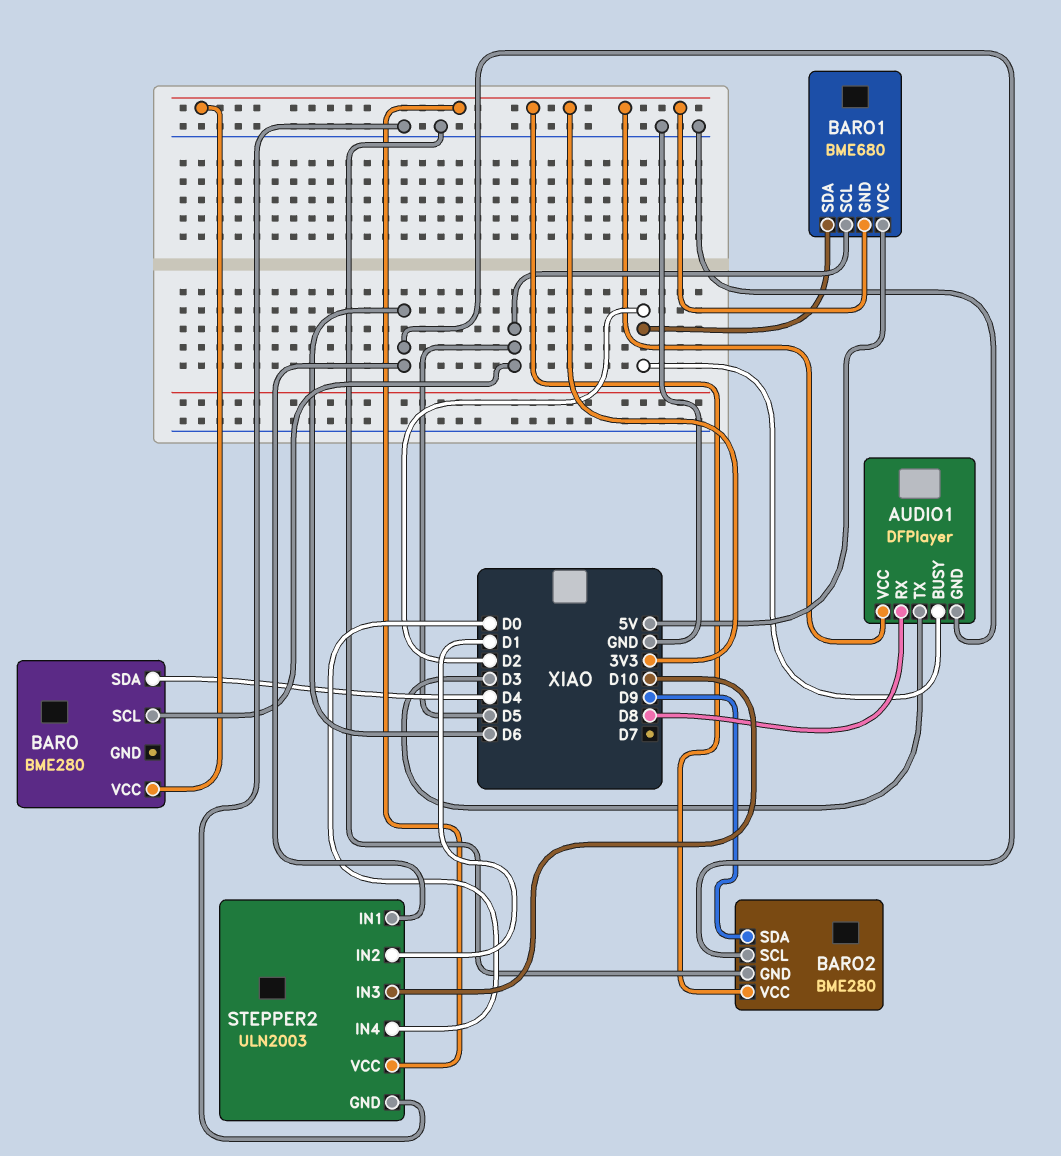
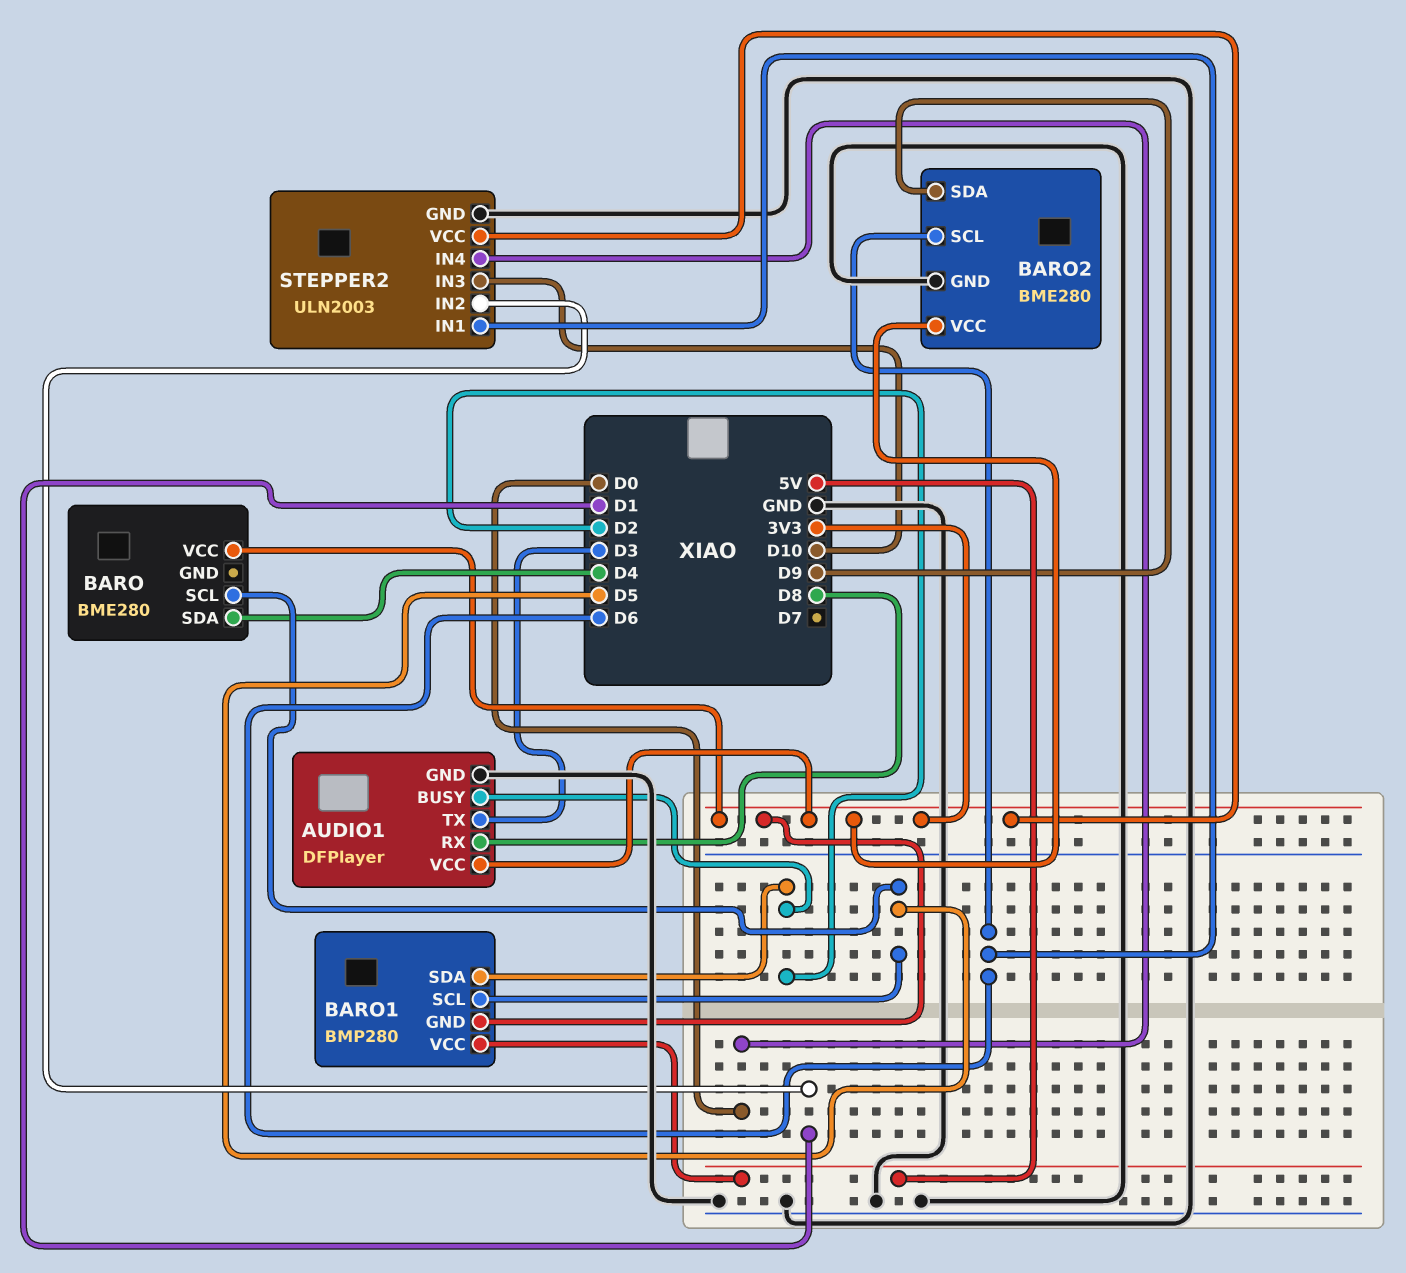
BARO1: BME680 -> BMP280

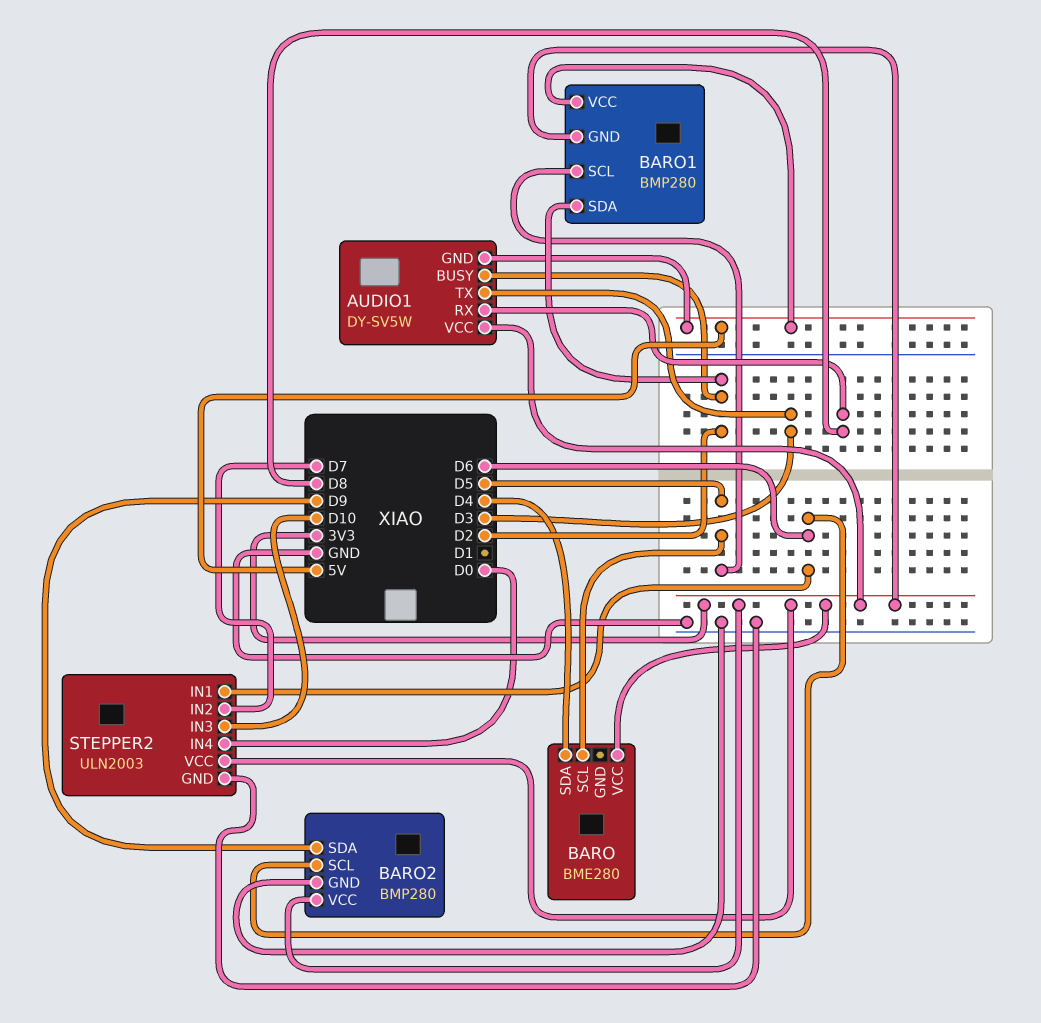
AUDIO1: DFPlayer -> DY-SV5W
AUDIO1 pin GND: GND -> 5V
BARO2: BME280 -> BMP280
STEPPER2 pin IN2: D1 -> D7

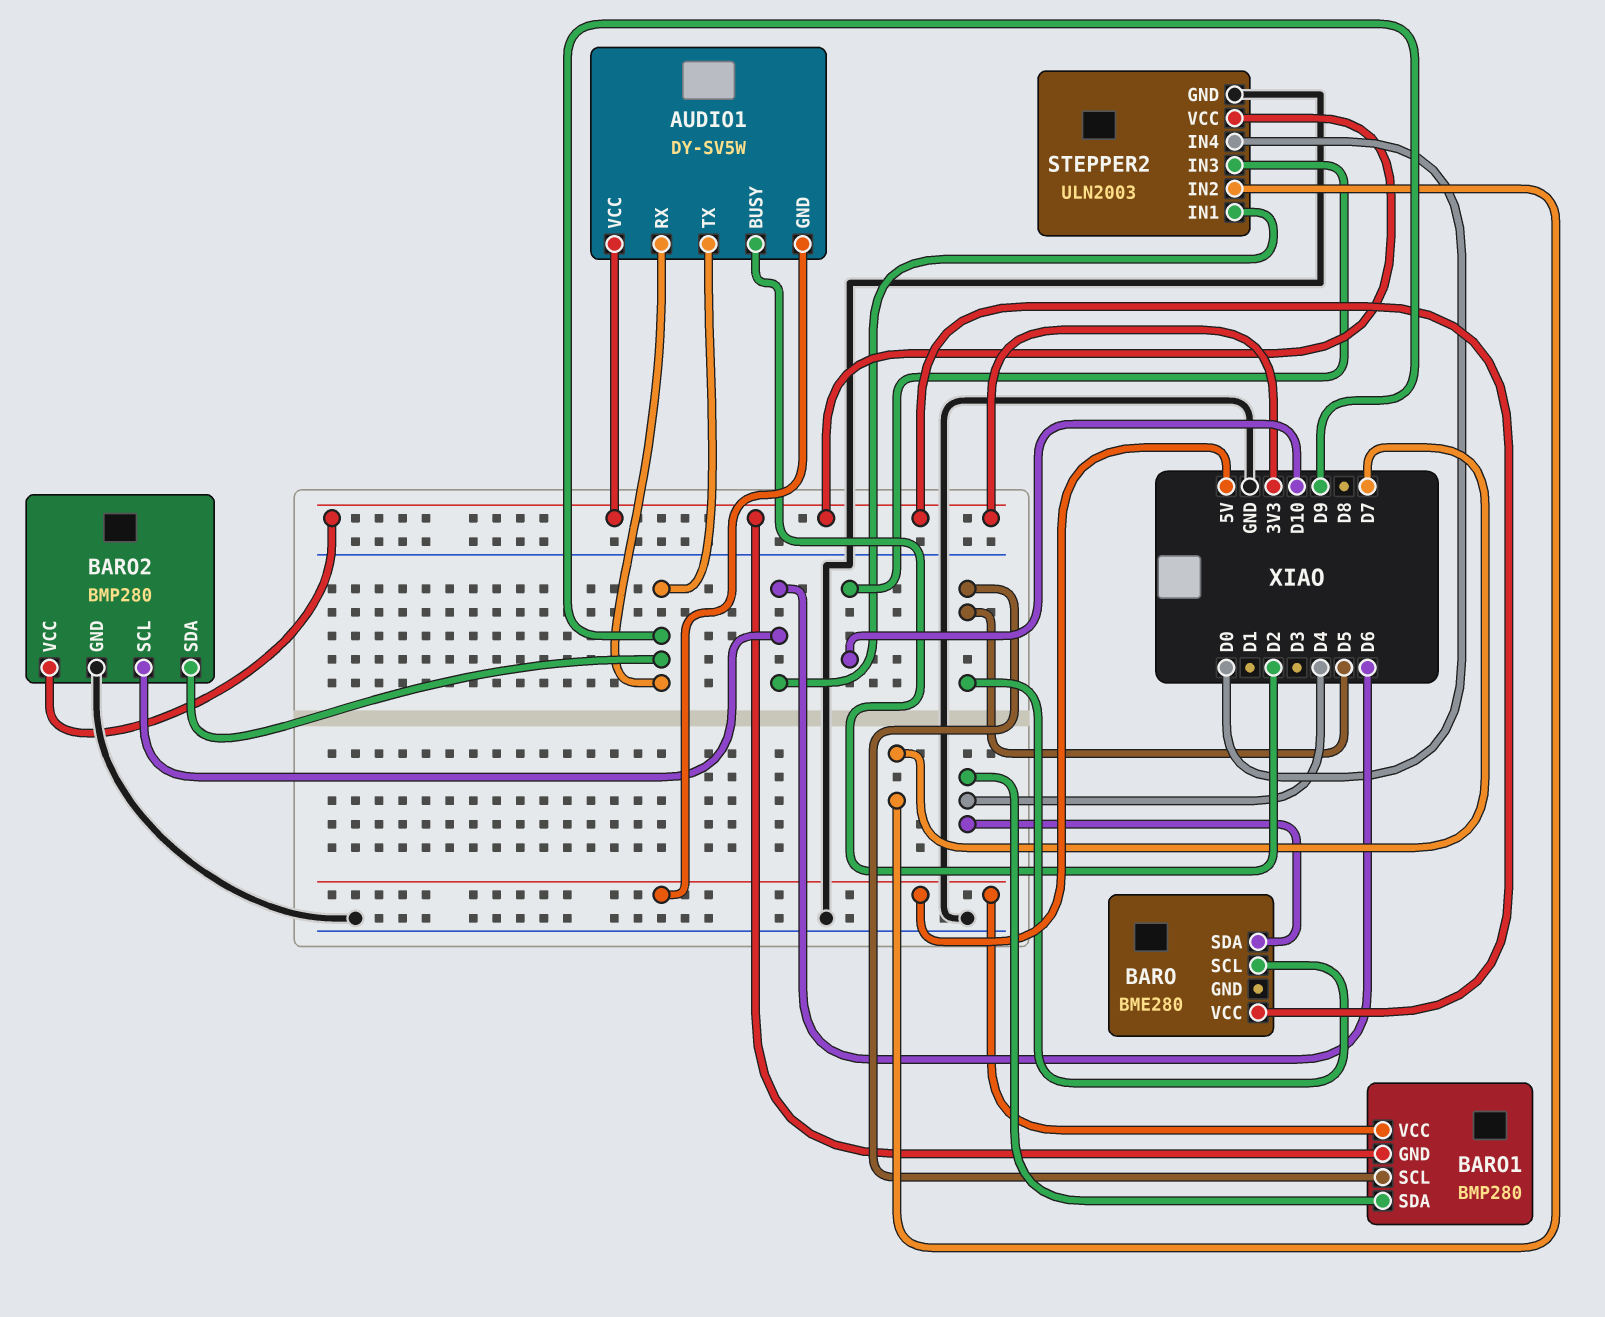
AUDIO1 pin RX: D8 -> D9
AUDIO1 pin TX: D3 -> D9
BARO1 pin SDA: D2 -> D4

